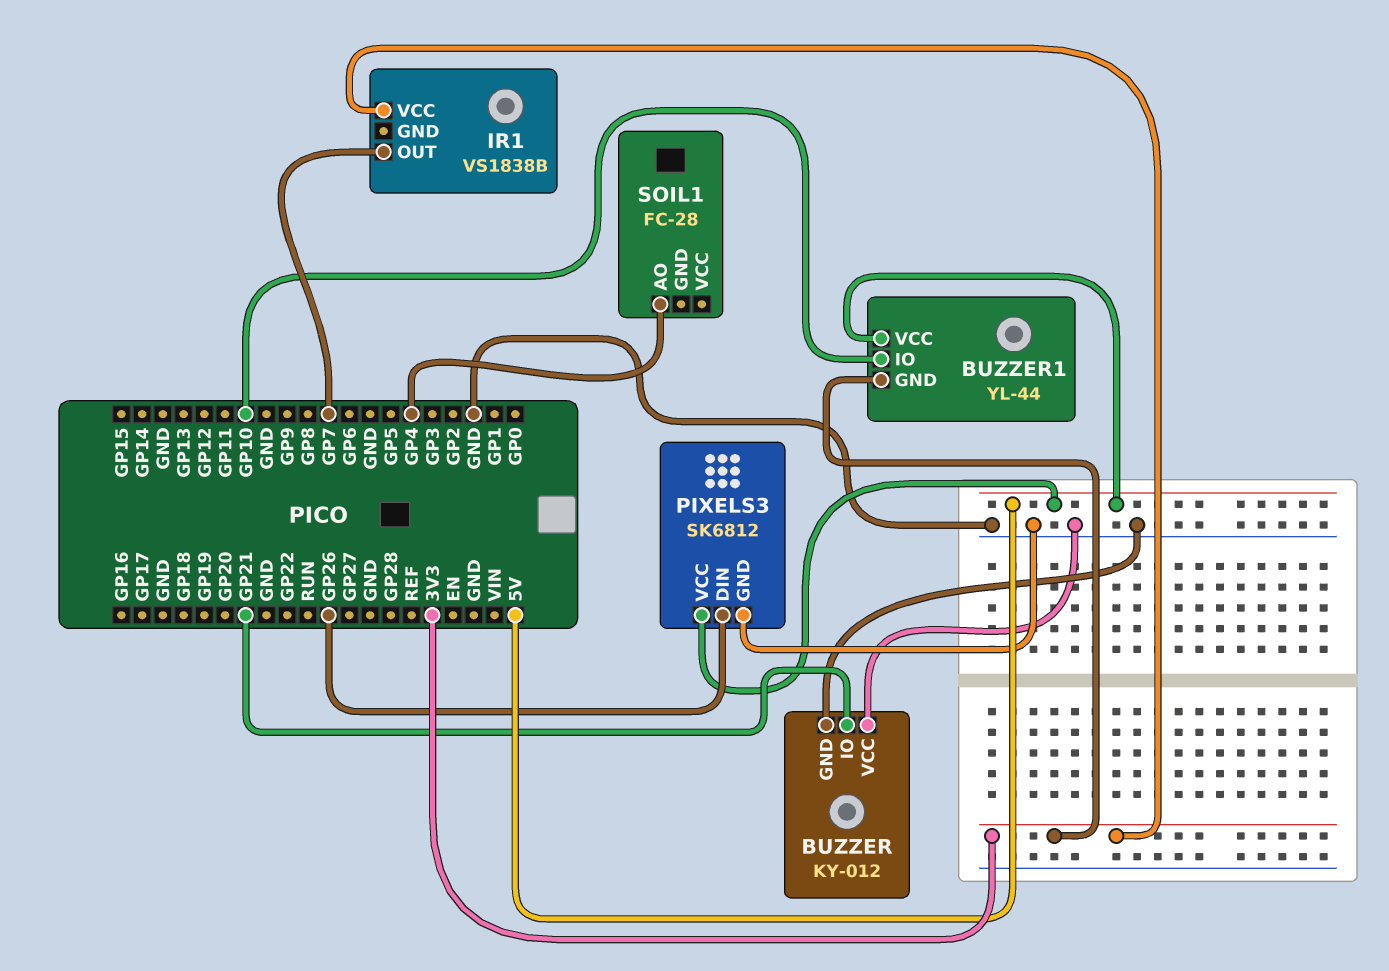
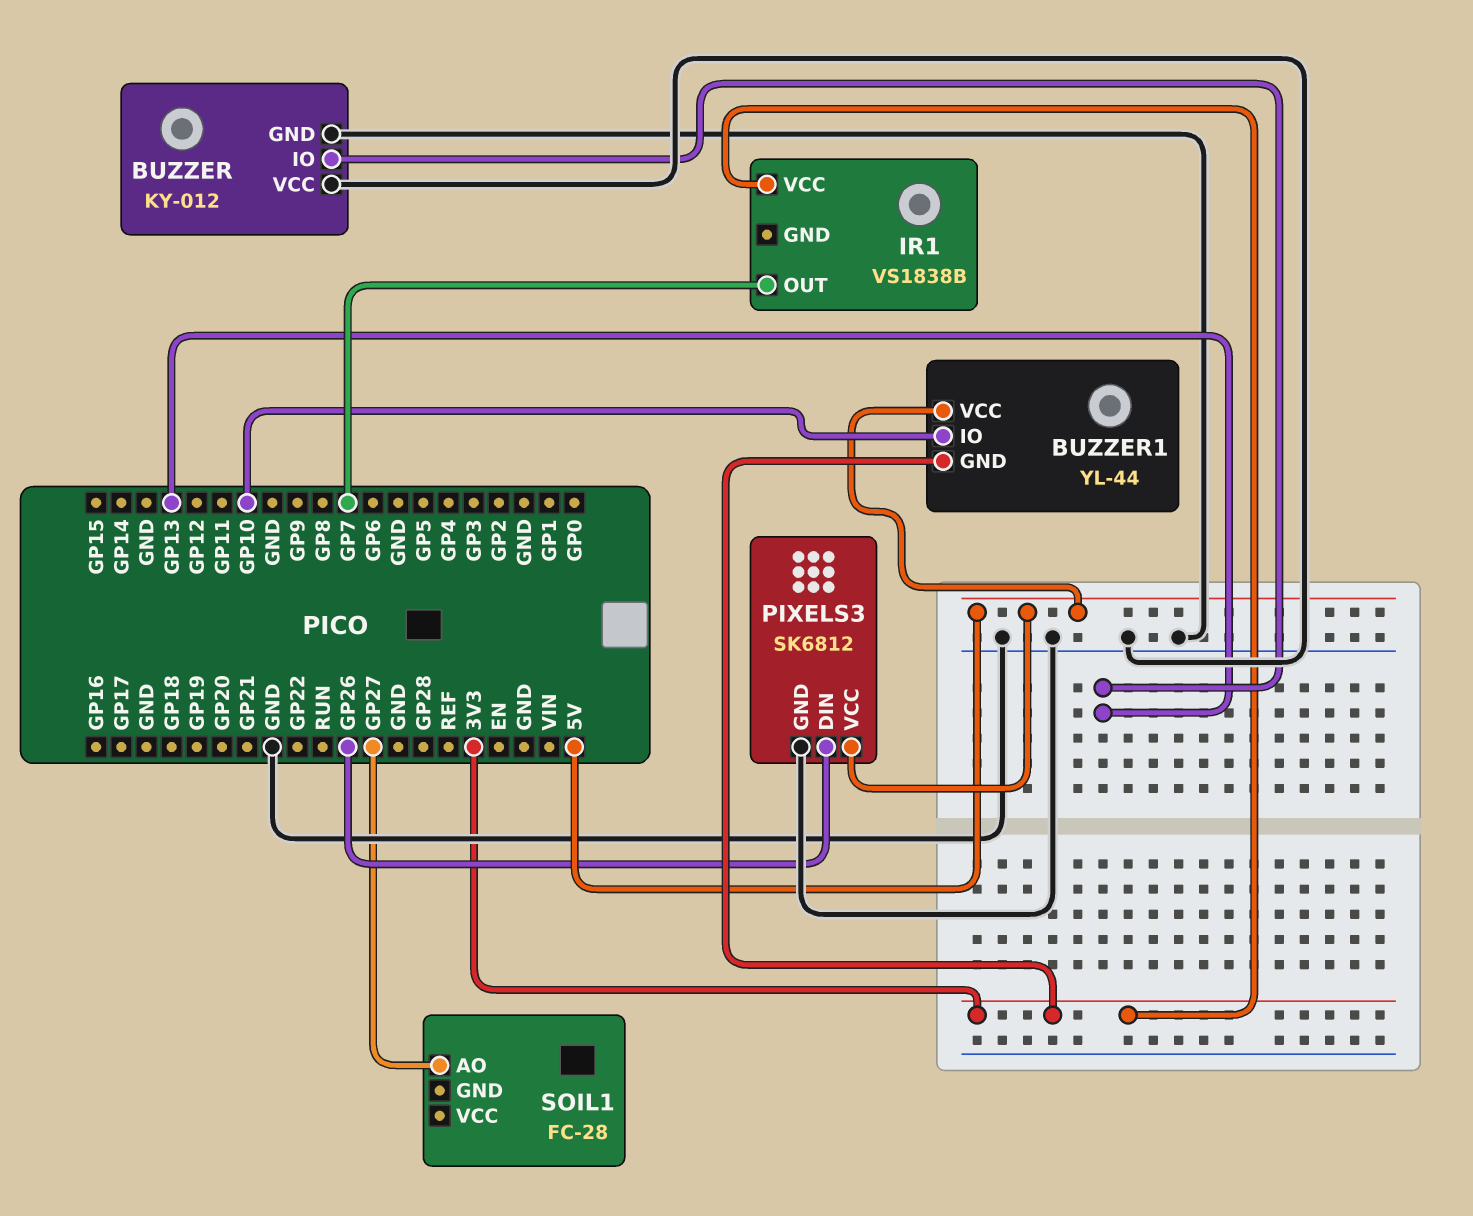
BUZZER pin IO: GP21 -> GP13
SOIL1 pin AO: GP4 -> GP27

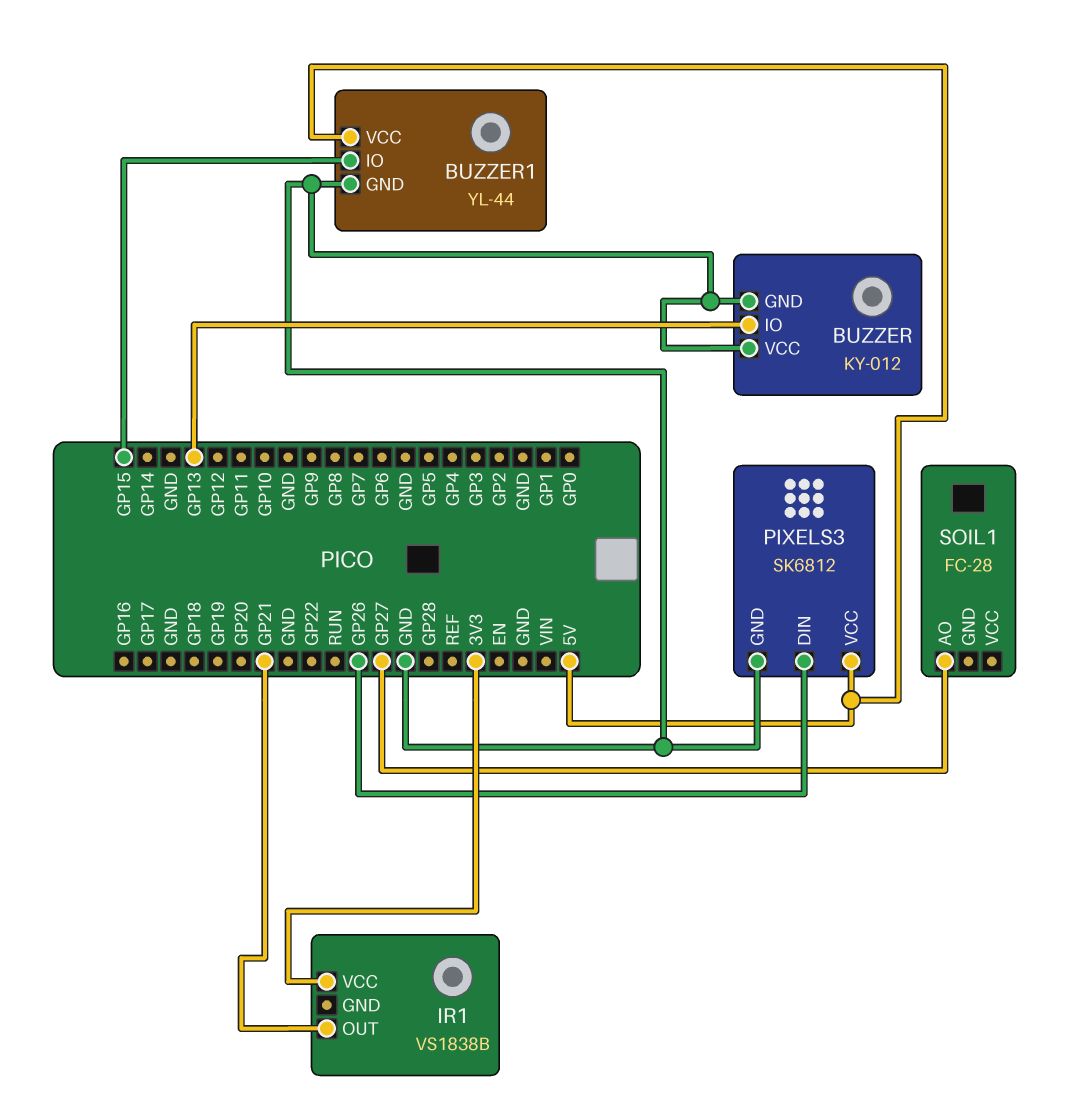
BUZZER1 pin GND: 3V3 -> GND
BUZZER1 pin IO: GP10 -> GP15
IR1 pin OUT: GP7 -> GP21

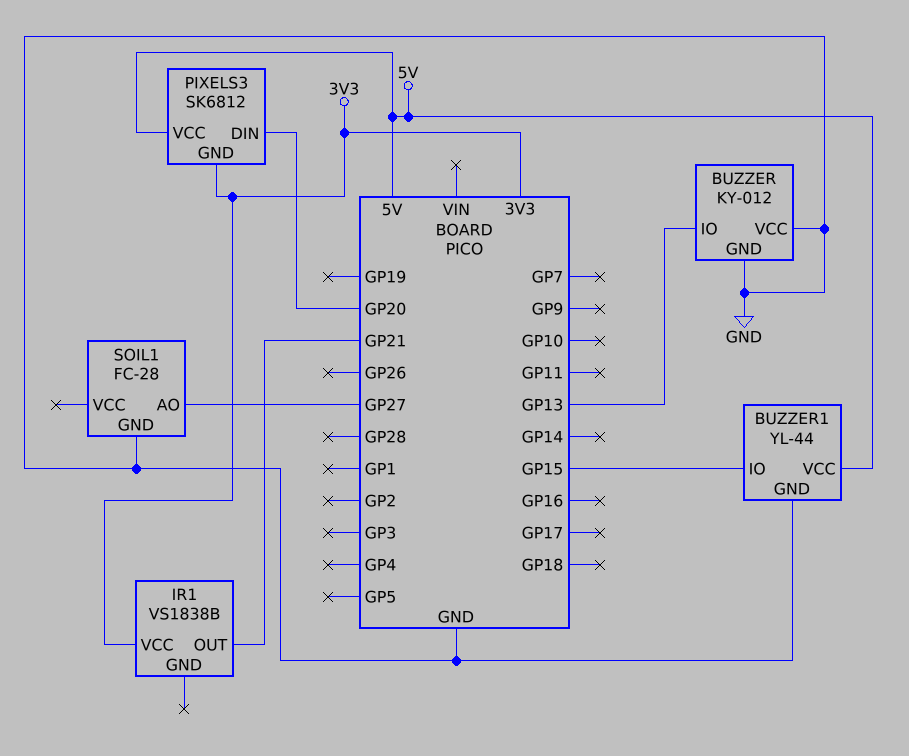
PIXELS3 pin DIN: GP26 -> GP20
PIXELS3 pin GND: GND -> 3V3
SOIL1 pin GND: none -> GND

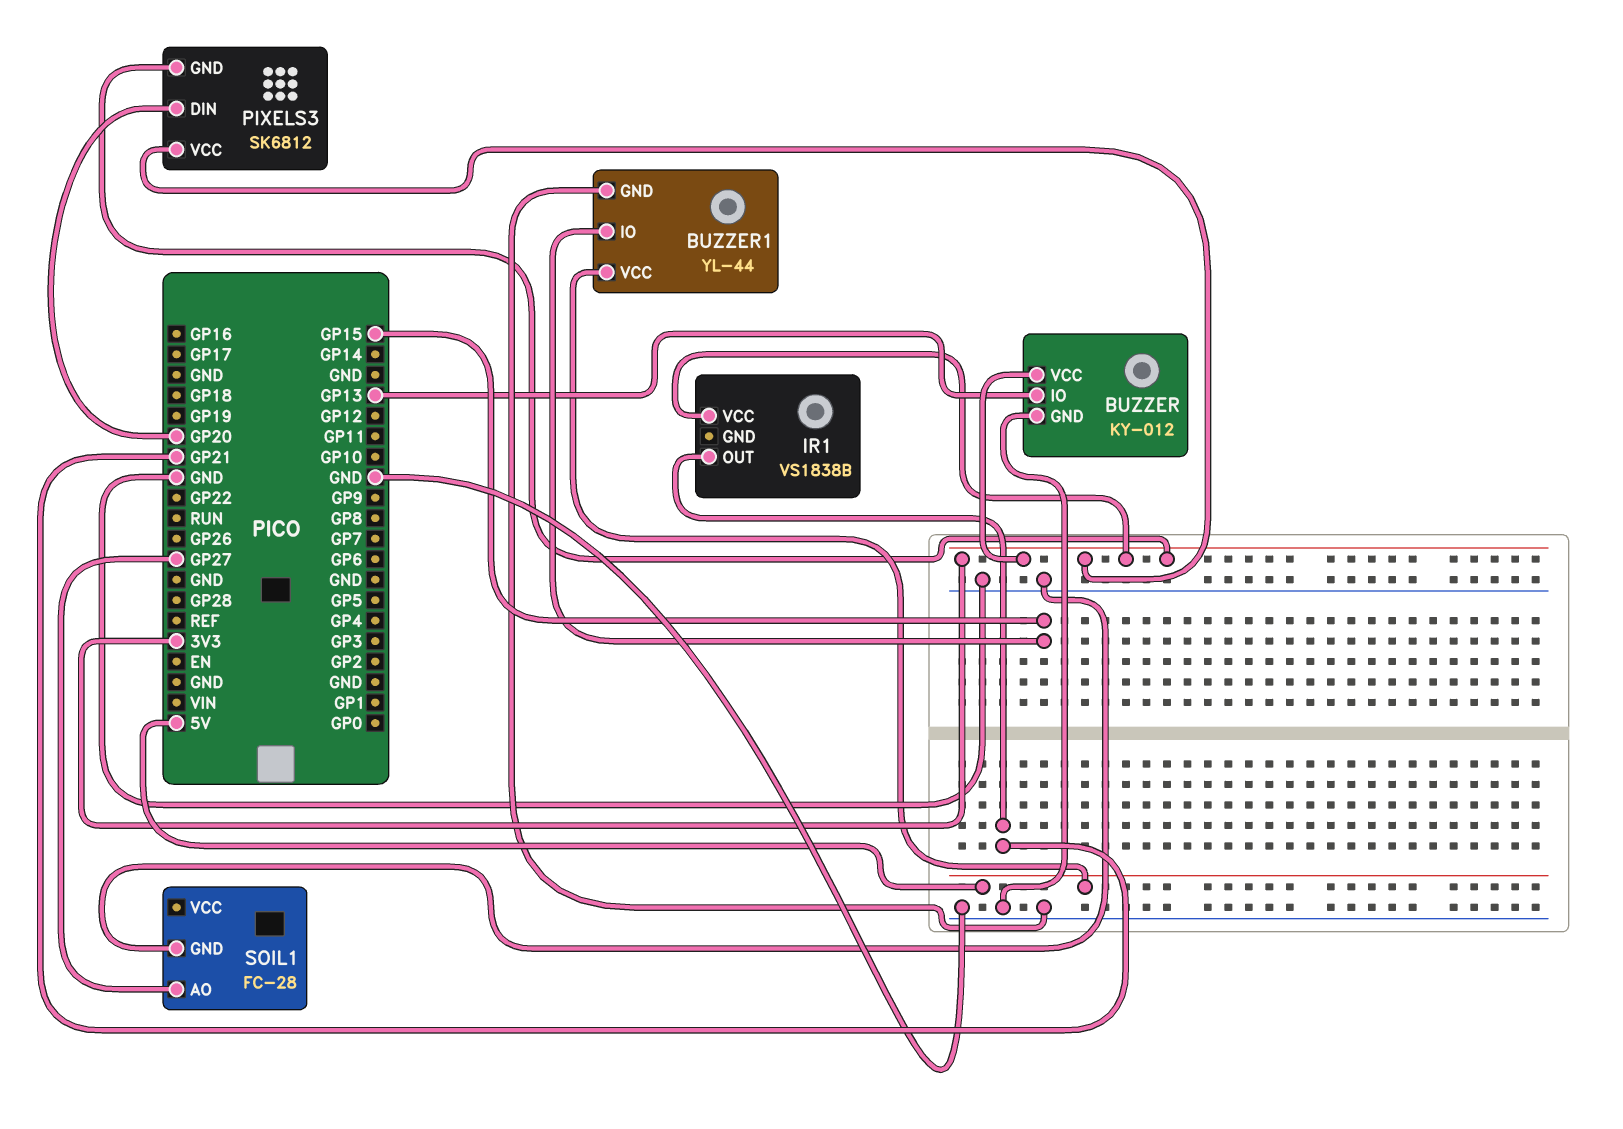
BUZZER pin VCC: GND -> 3V3
PIXELS3 pin VCC: 5V -> 3V3

